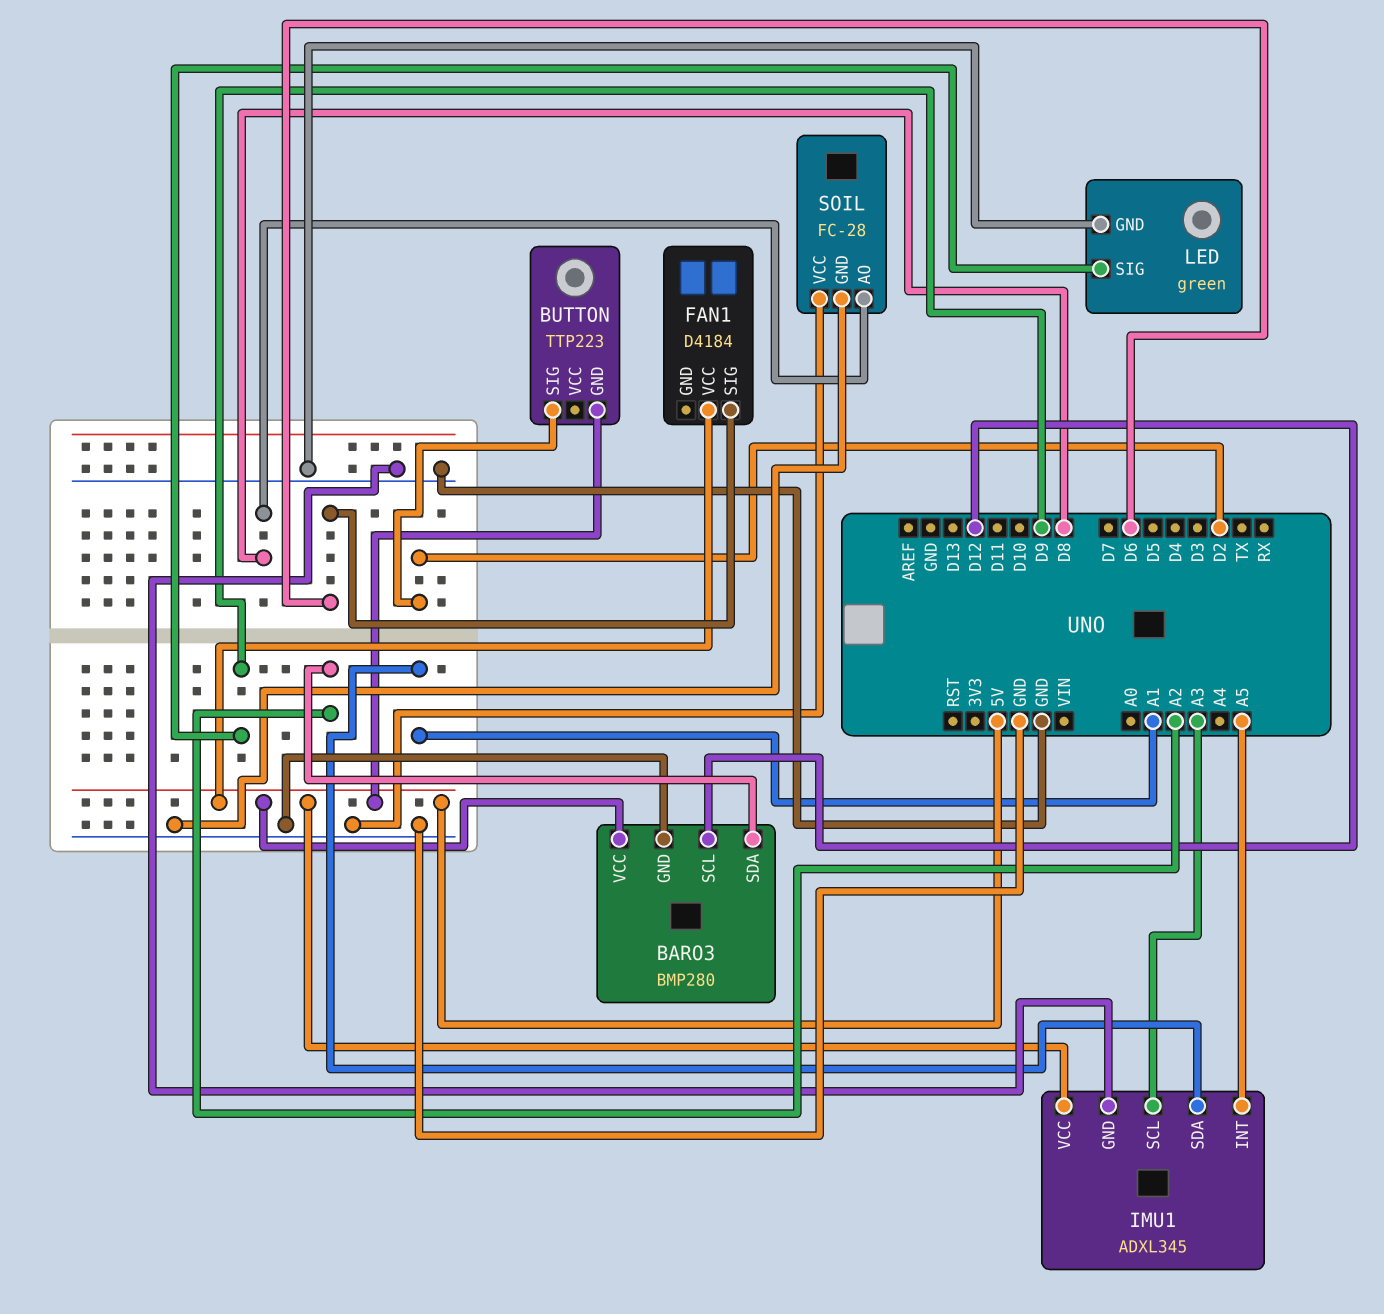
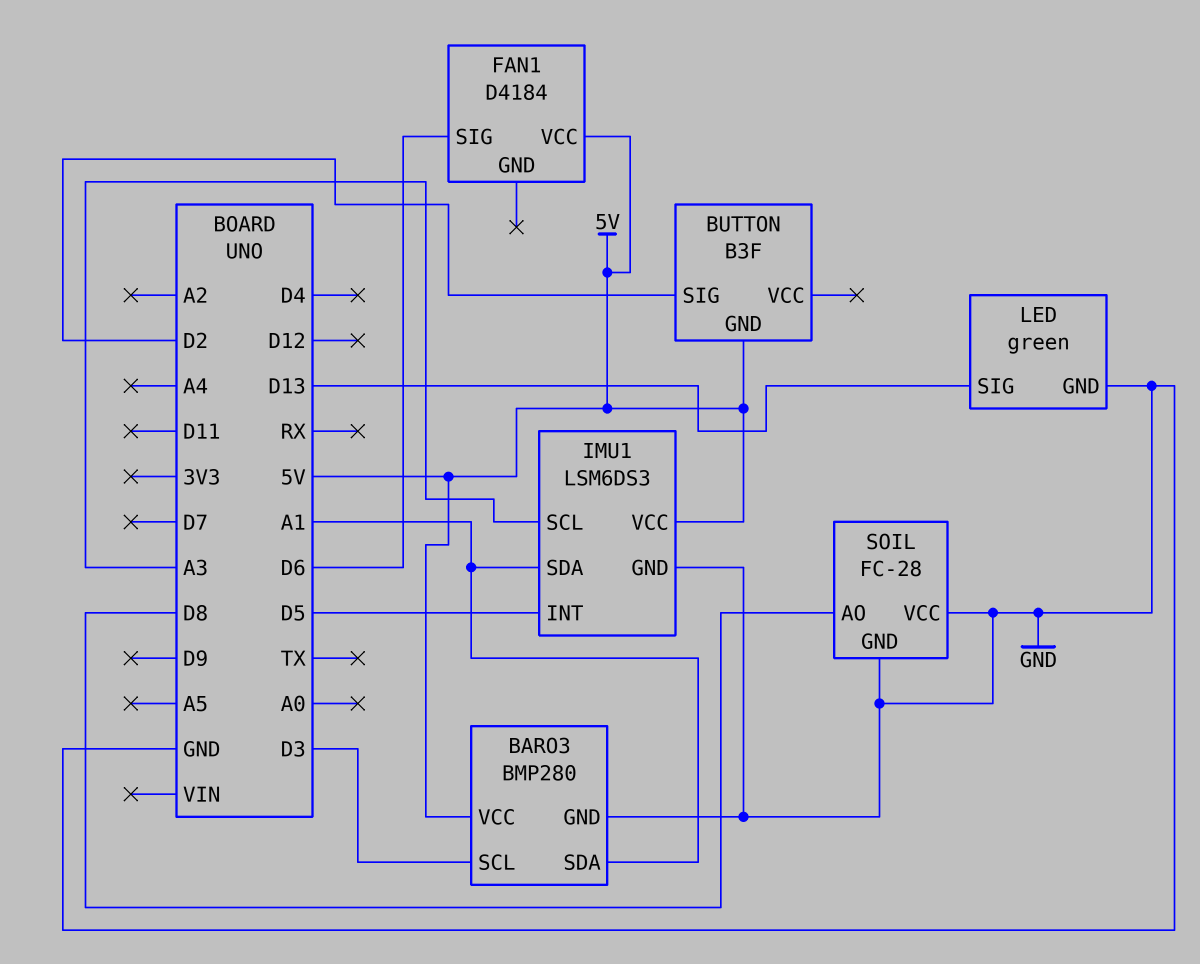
BARO3 pin SCL: D12 -> D3
BARO3 pin SDA: A2 -> A1
BUTTON: TTP223 -> B3F
IMU1: ADXL345 -> LSM6DS3
IMU1 pin INT: A5 -> D5
LED pin SIG: D9 -> D13

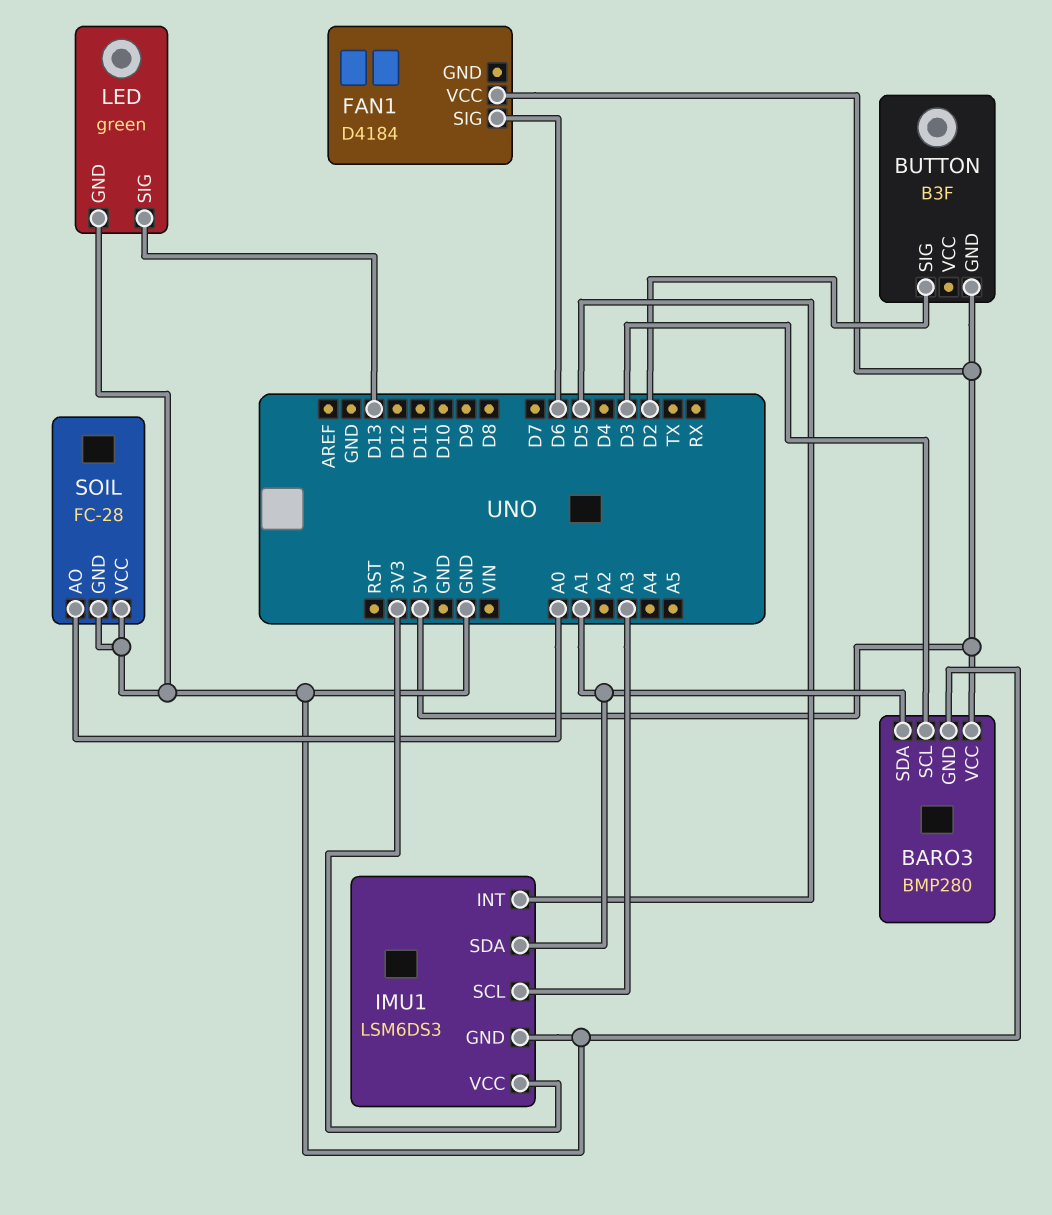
IMU1 pin VCC: 5V -> 3V3
SOIL pin AO: D8 -> A0

